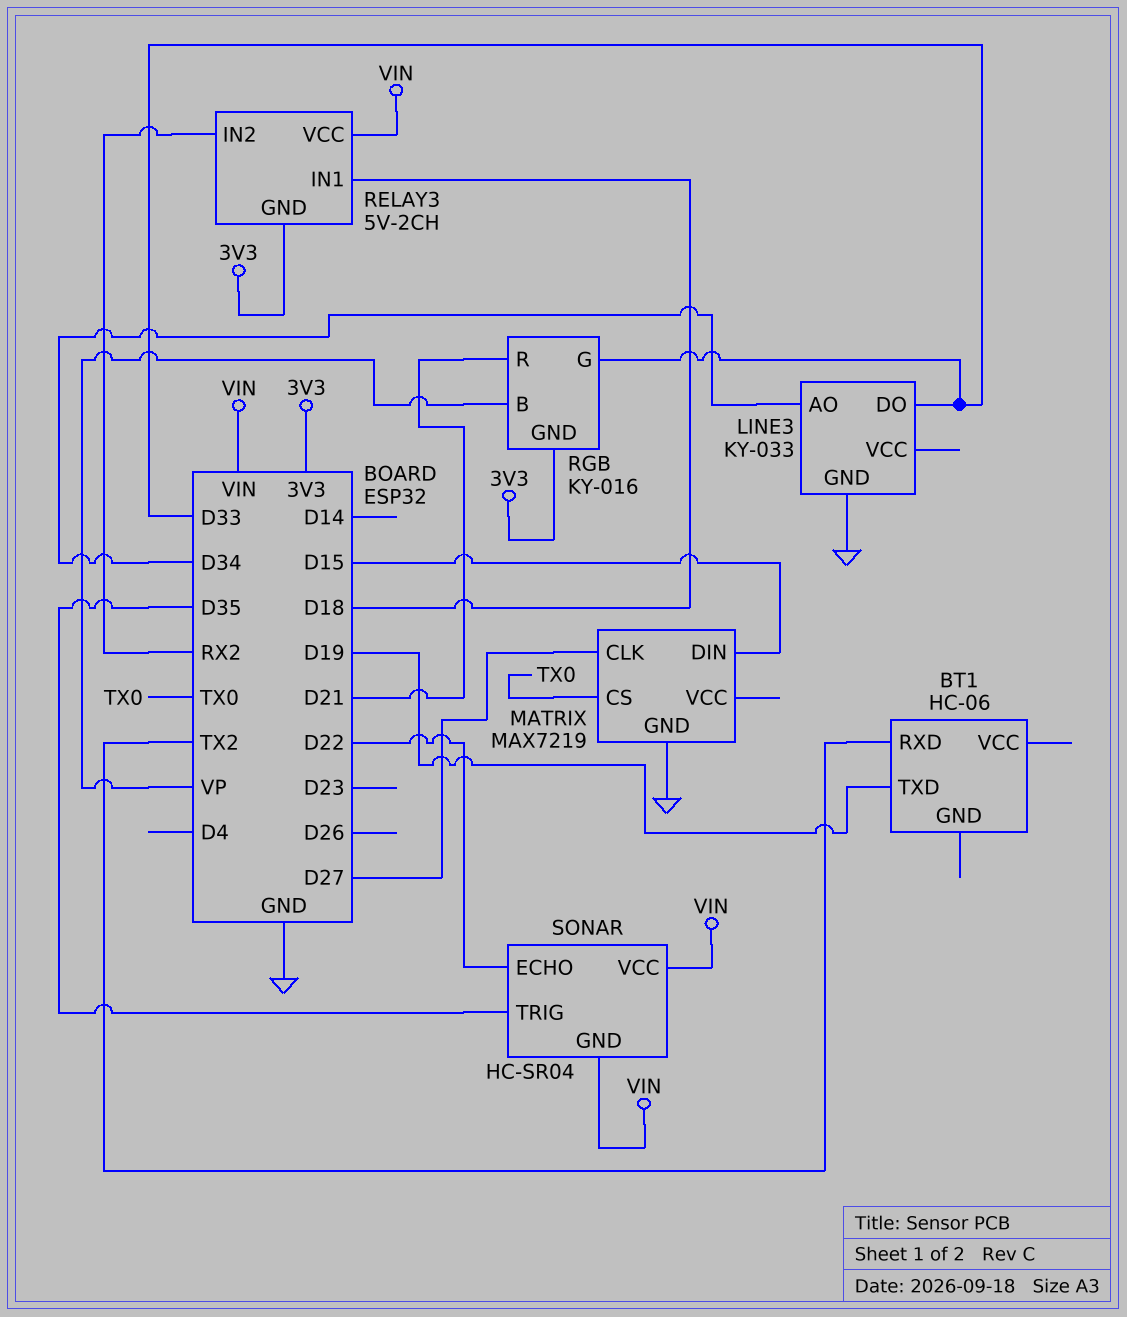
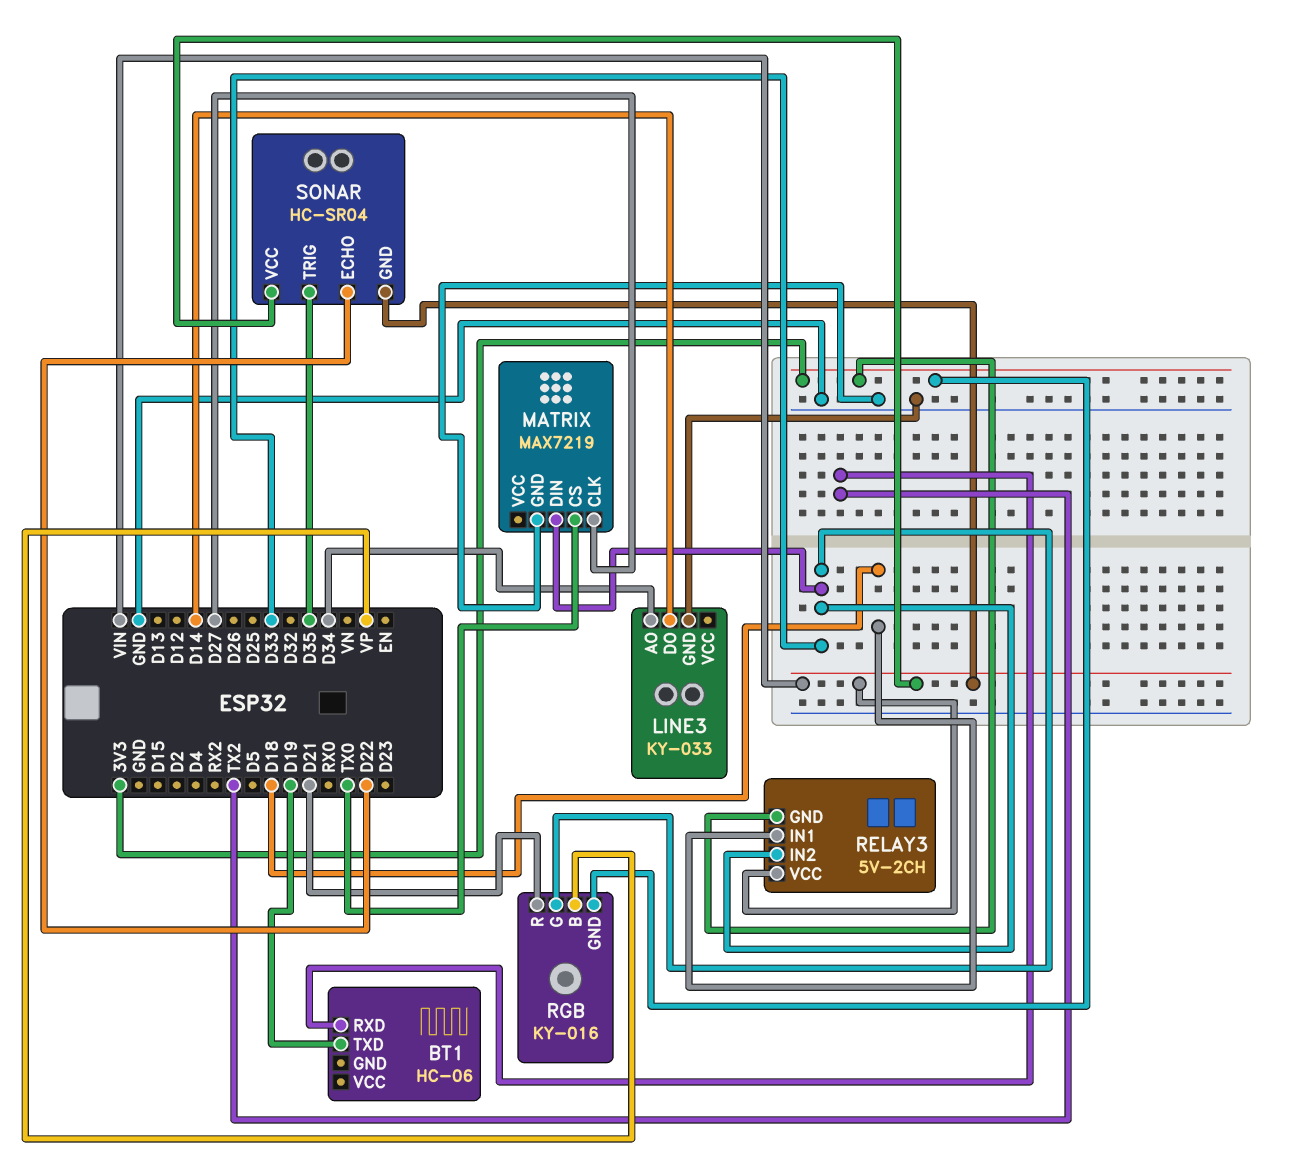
LINE3 pin DO: D33 -> D14
MATRIX pin DIN: D15 -> D33
RELAY3 pin IN2: RX2 -> D33

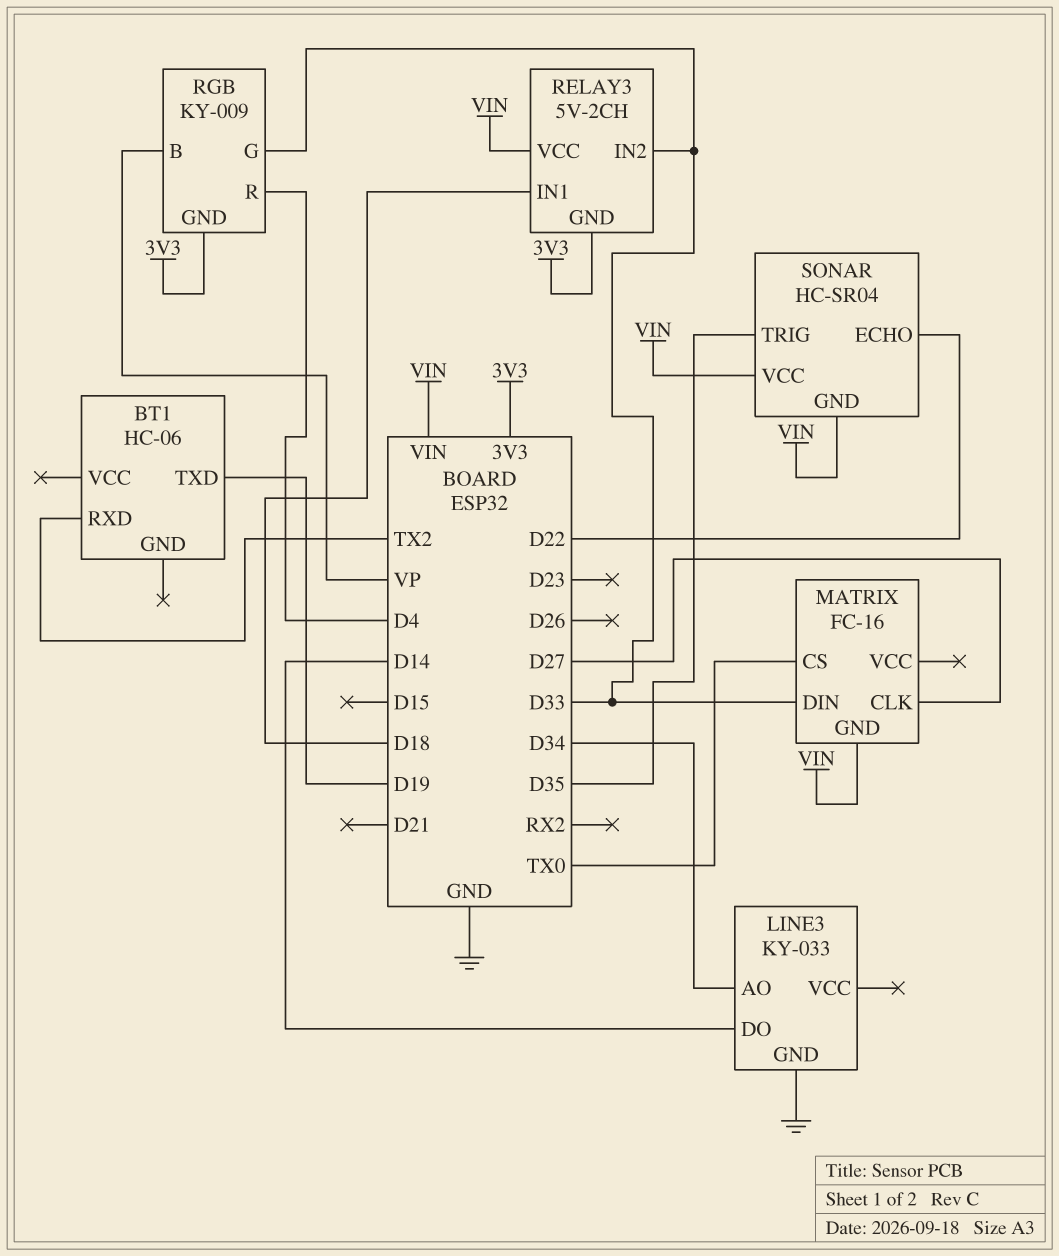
MATRIX: MAX7219 -> FC-16
MATRIX pin GND: GND -> VIN
RGB: KY-016 -> KY-009
RGB pin R: D21 -> D4

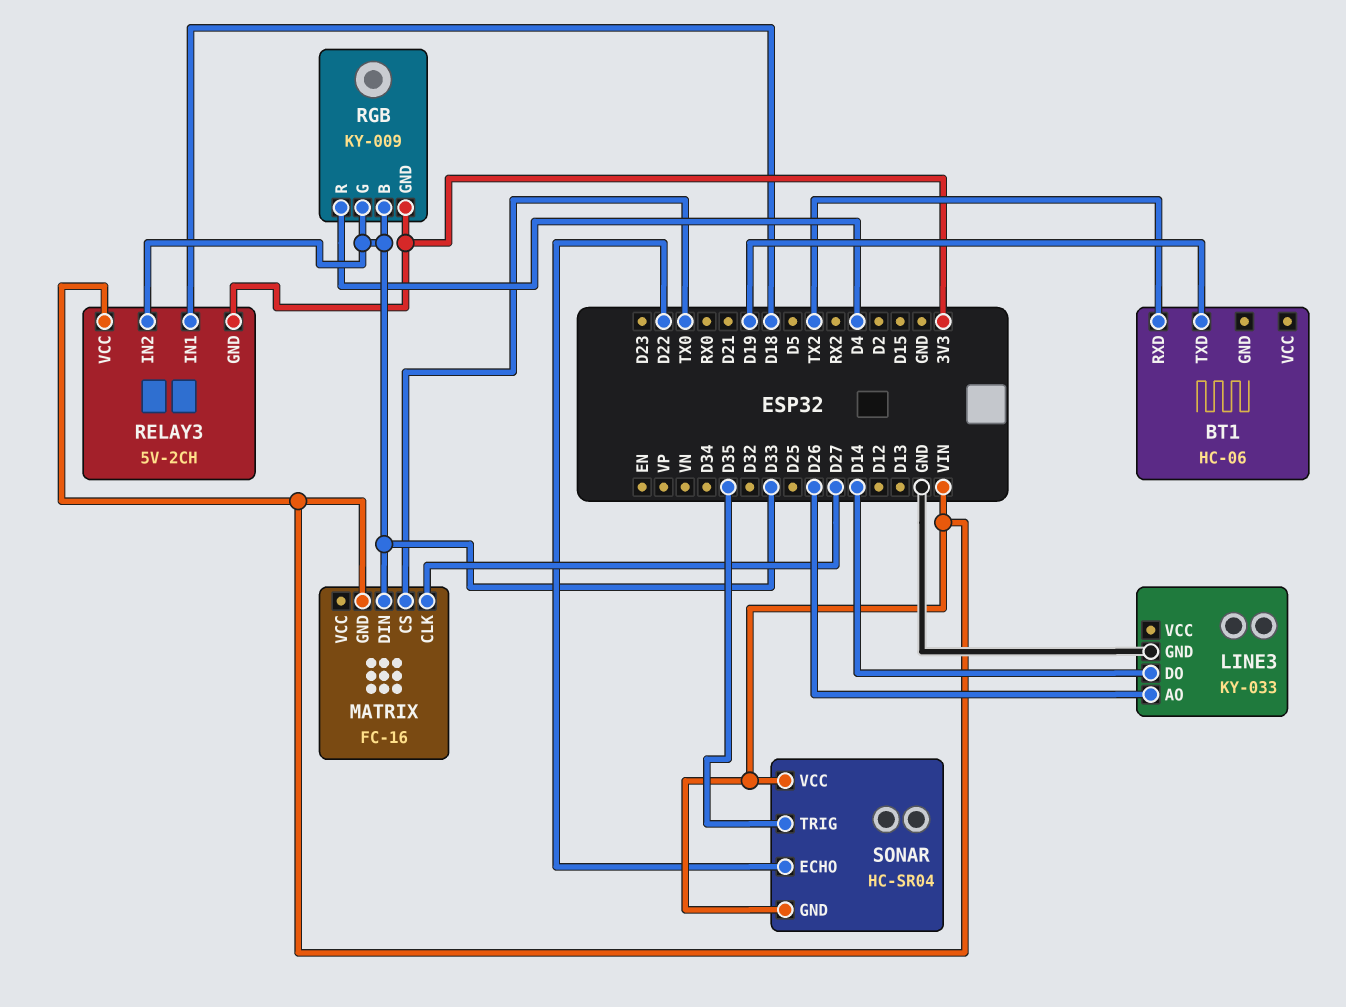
LINE3 pin AO: D34 -> D26
RGB pin B: VP -> D33

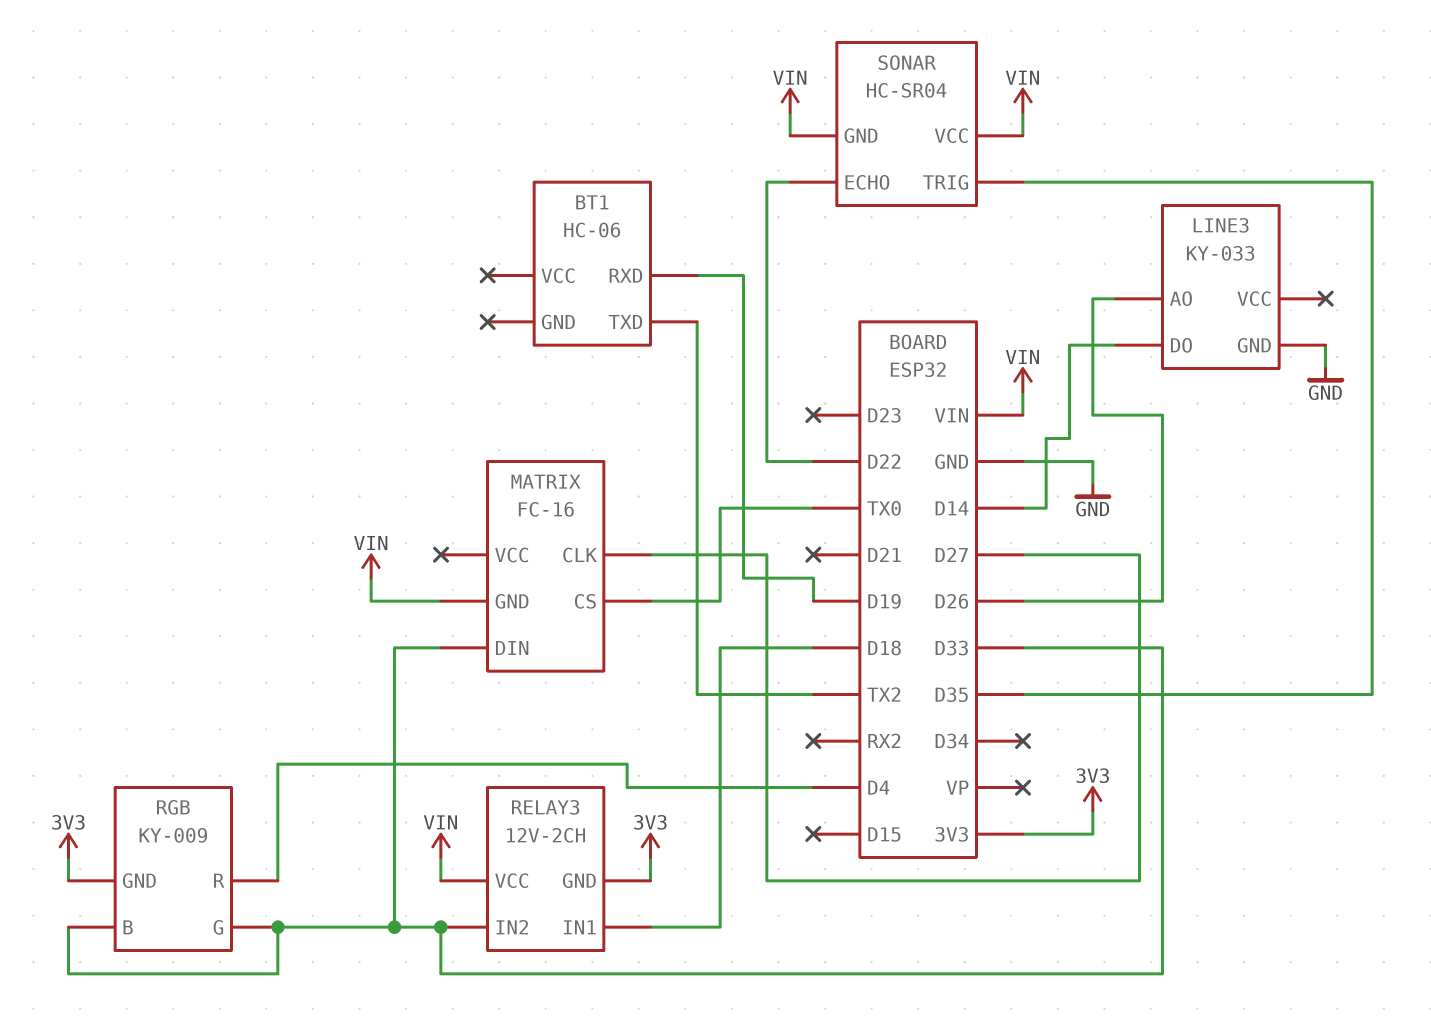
BT1 pin RXD: TX2 -> D19
BT1 pin TXD: D19 -> TX2
RELAY3: 5V-2CH -> 12V-2CH

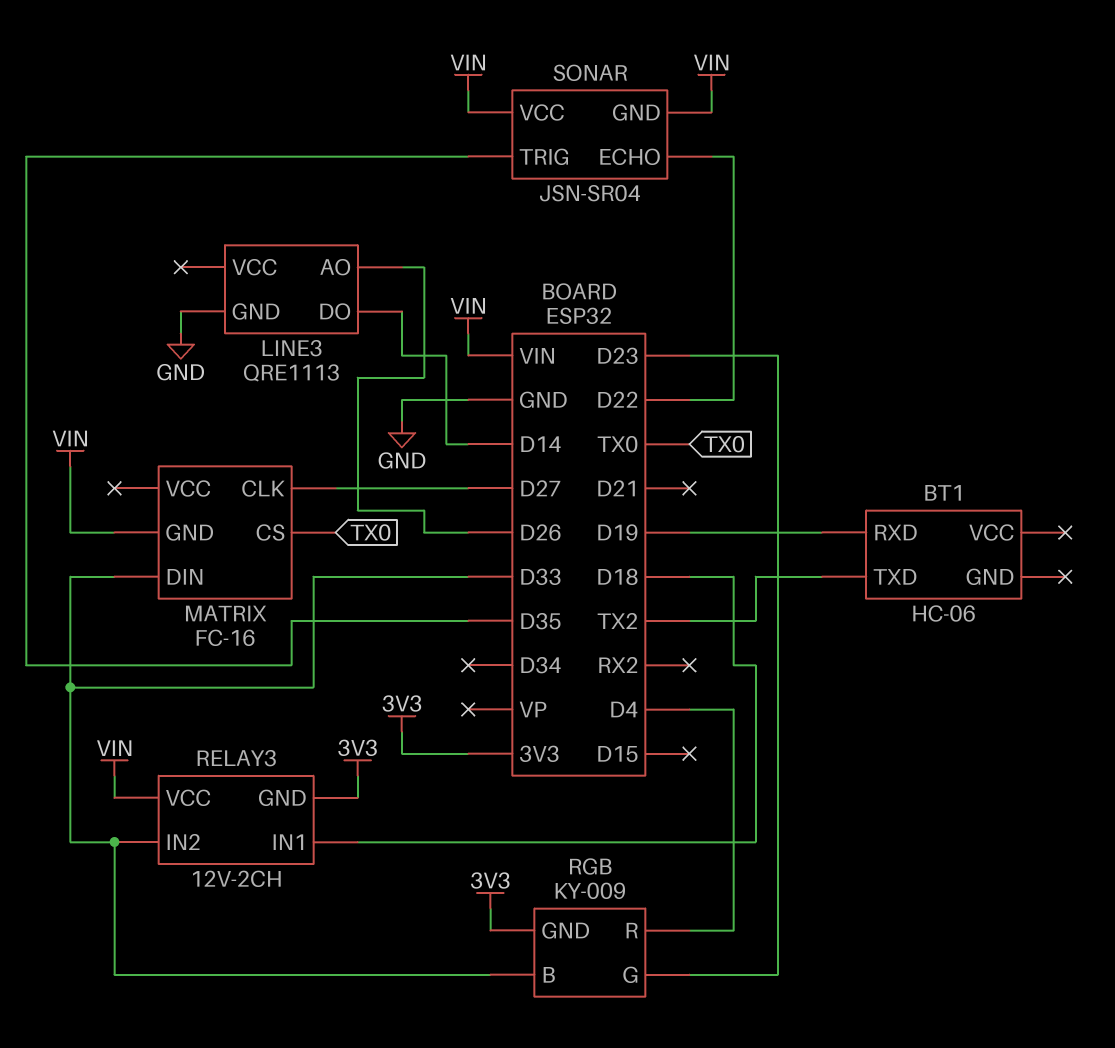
LINE3: KY-033 -> QRE1113
RGB pin G: D33 -> D23
SONAR: HC-SR04 -> JSN-SR04

